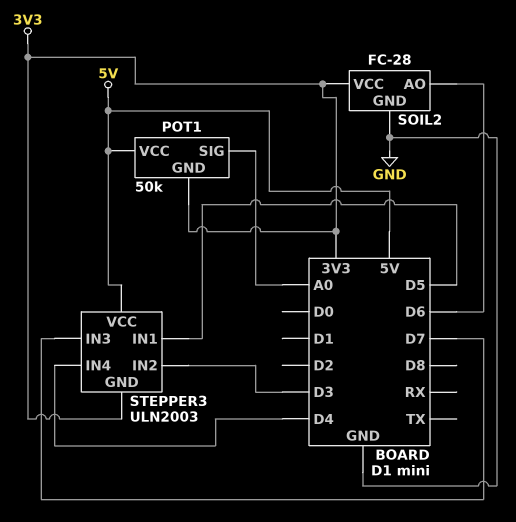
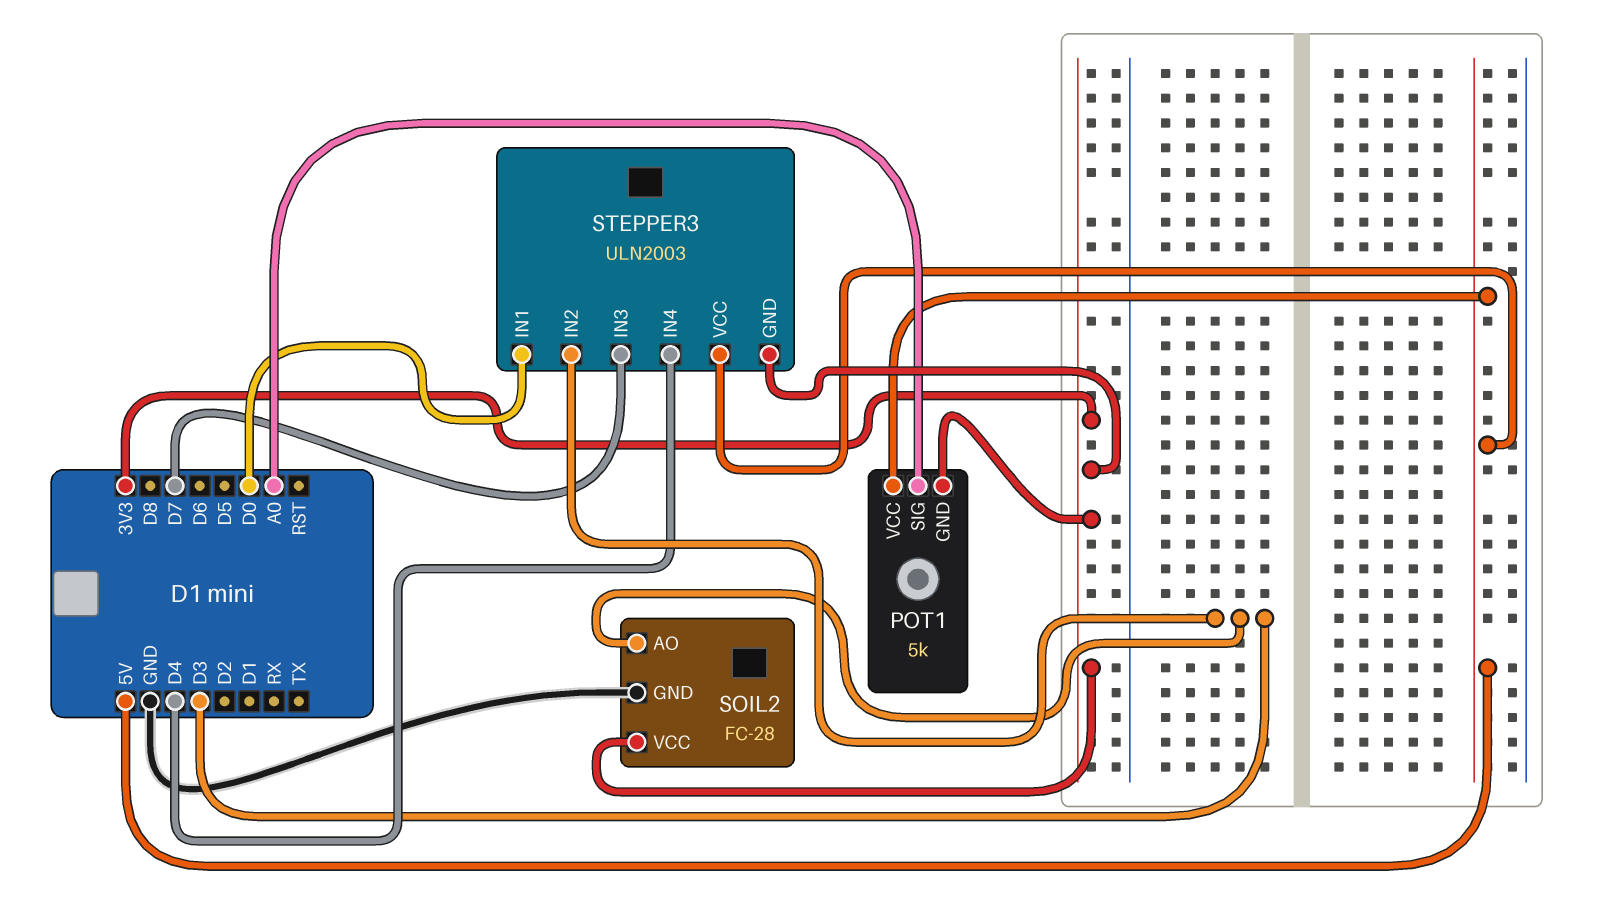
POT1: 50k -> 5k
SOIL2 pin AO: D6 -> D3
STEPPER3 pin IN1: D5 -> D0

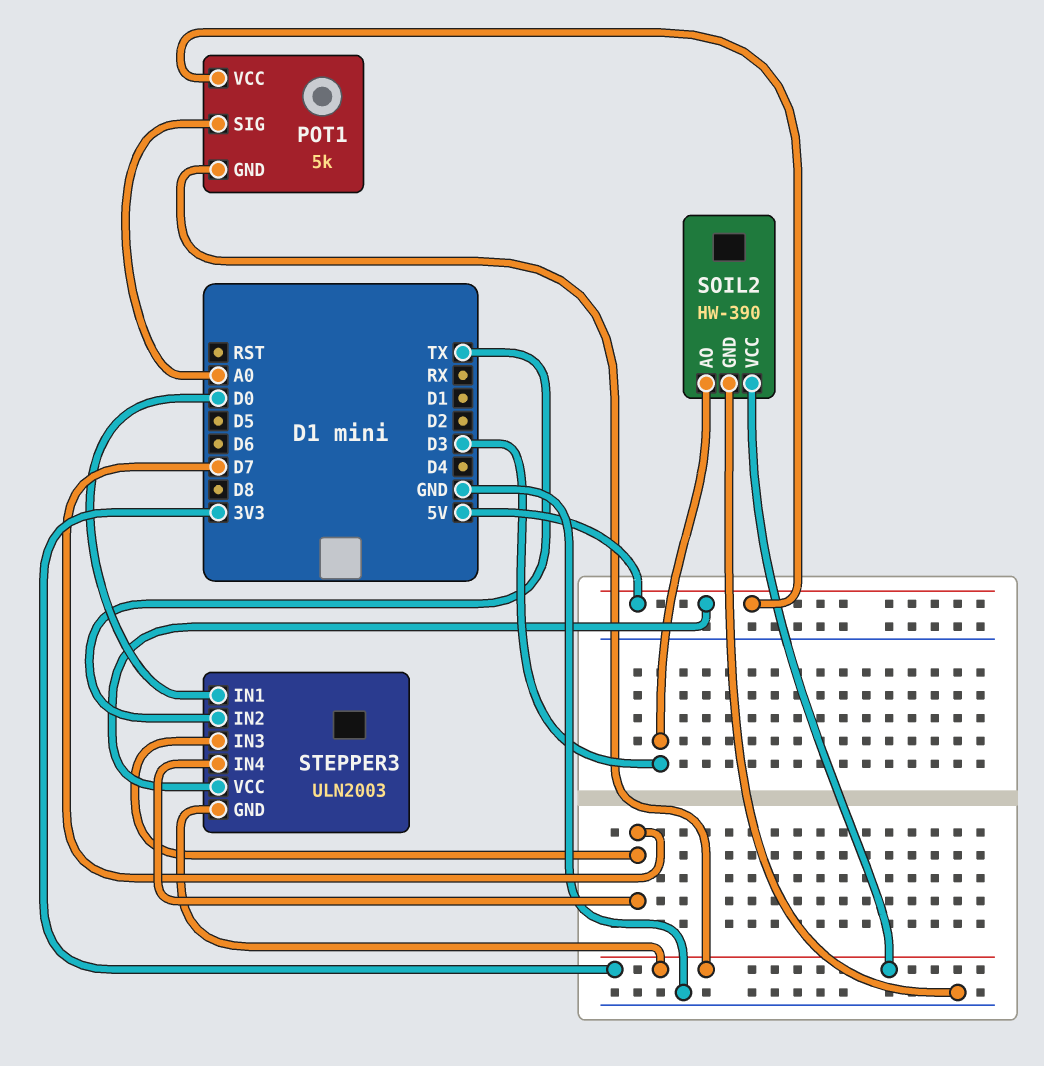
SOIL2: FC-28 -> HW-390
STEPPER3 pin IN2: D3 -> TX
STEPPER3 pin IN4: D4 -> D7

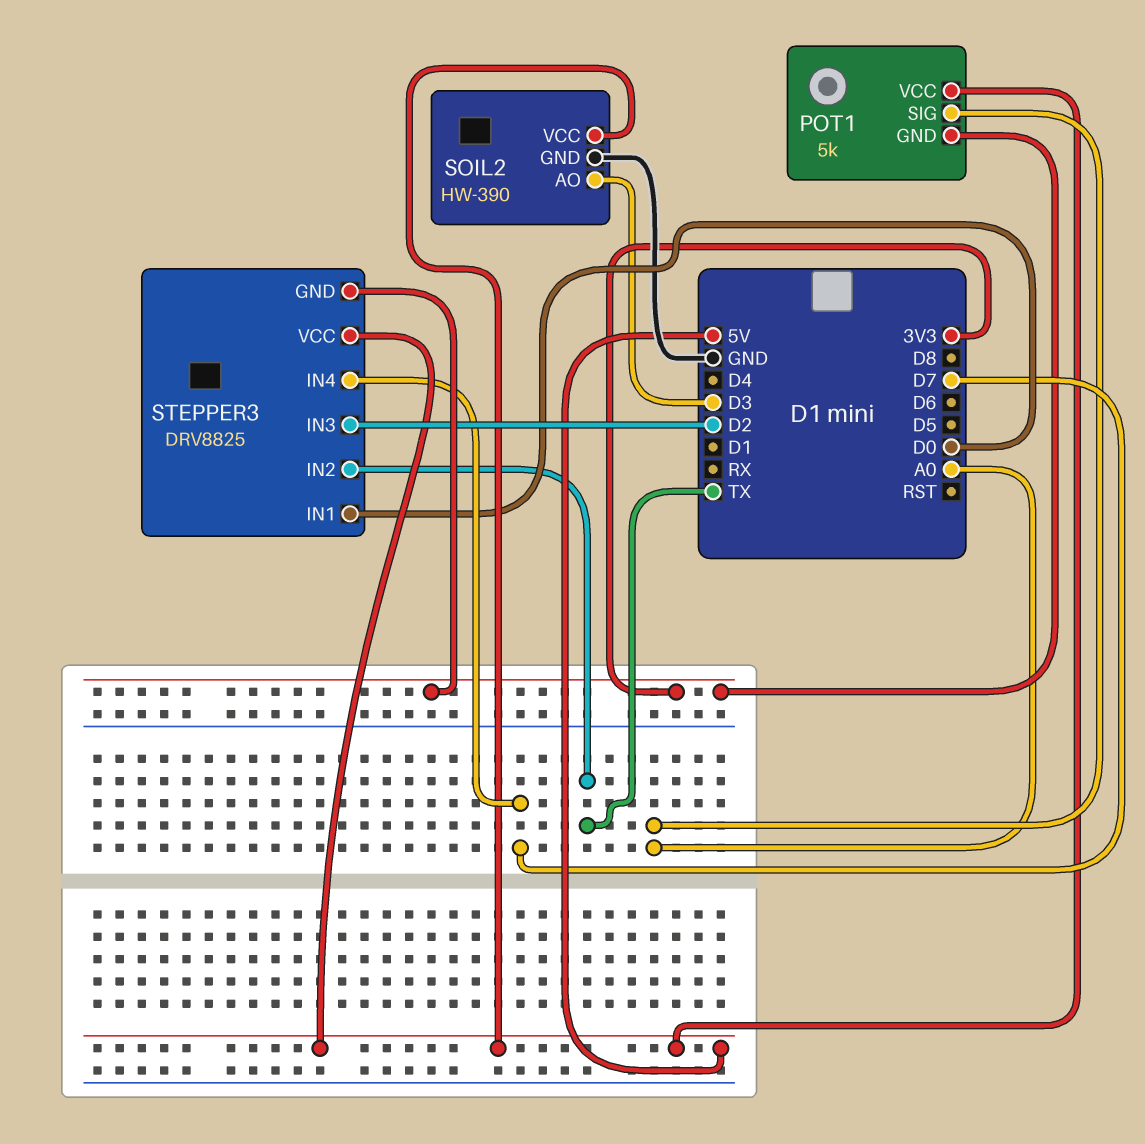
SOIL2 pin VCC: 3V3 -> 5V
STEPPER3: ULN2003 -> DRV8825
STEPPER3 pin IN3: D7 -> D2

